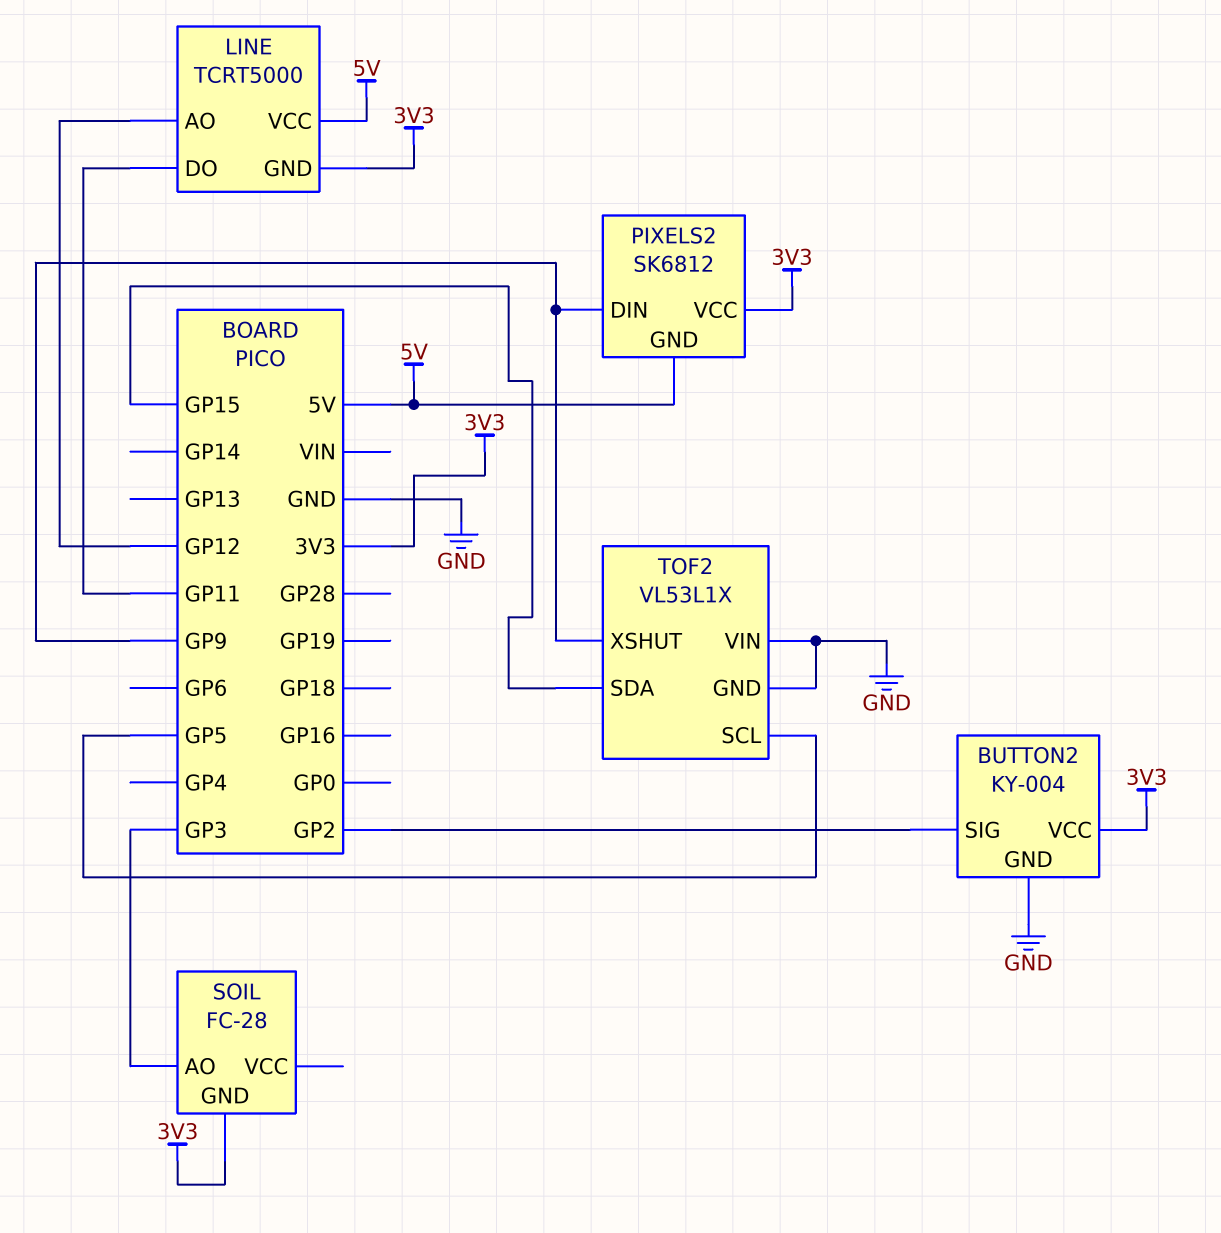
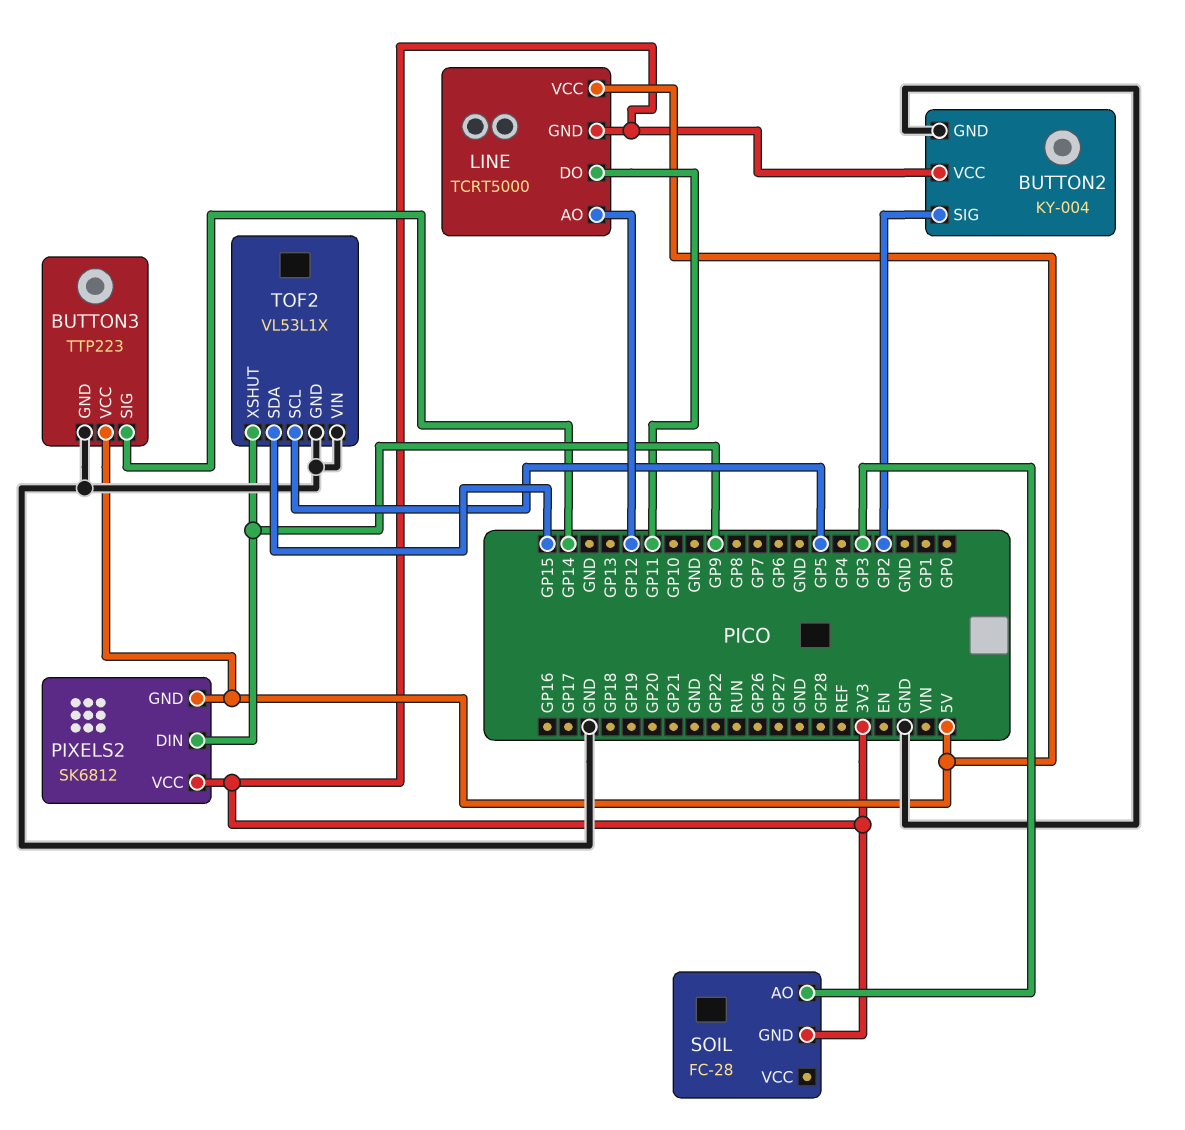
BUTTON3: none -> TTP223
BUTTON3 pin GND: none -> GND
BUTTON3 pin SIG: none -> GP14
BUTTON3 pin VCC: none -> 5V

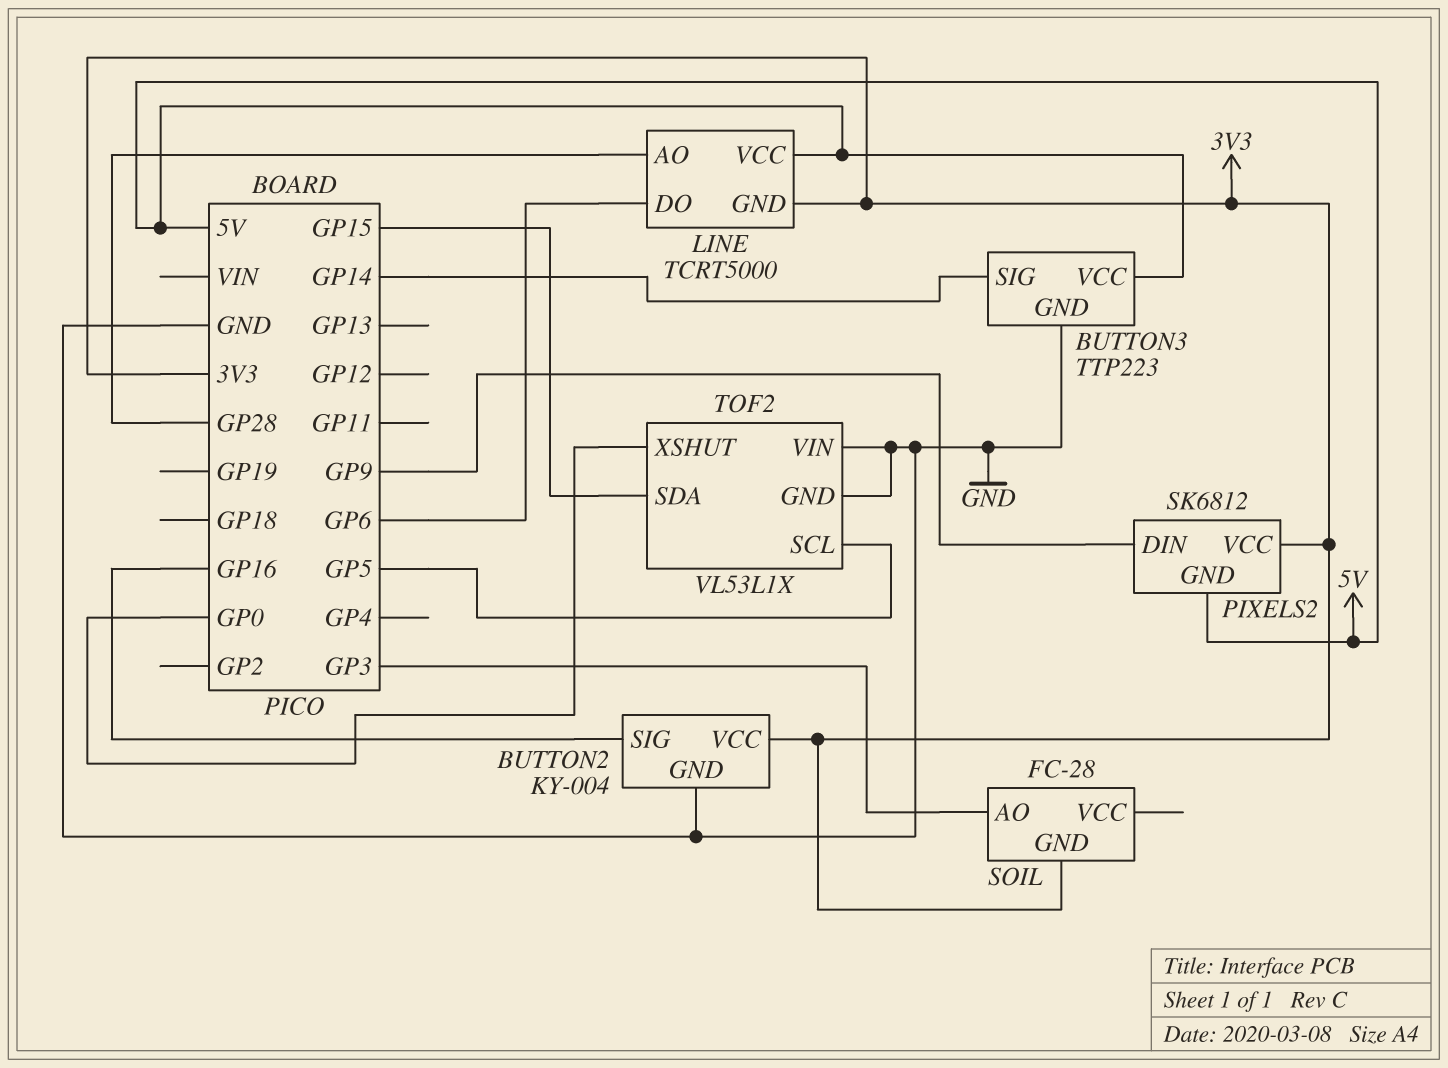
BUTTON2 pin SIG: GP2 -> GP16
LINE pin AO: GP12 -> GP28
LINE pin DO: GP11 -> GP6
TOF2 pin XSHUT: GP9 -> GP0

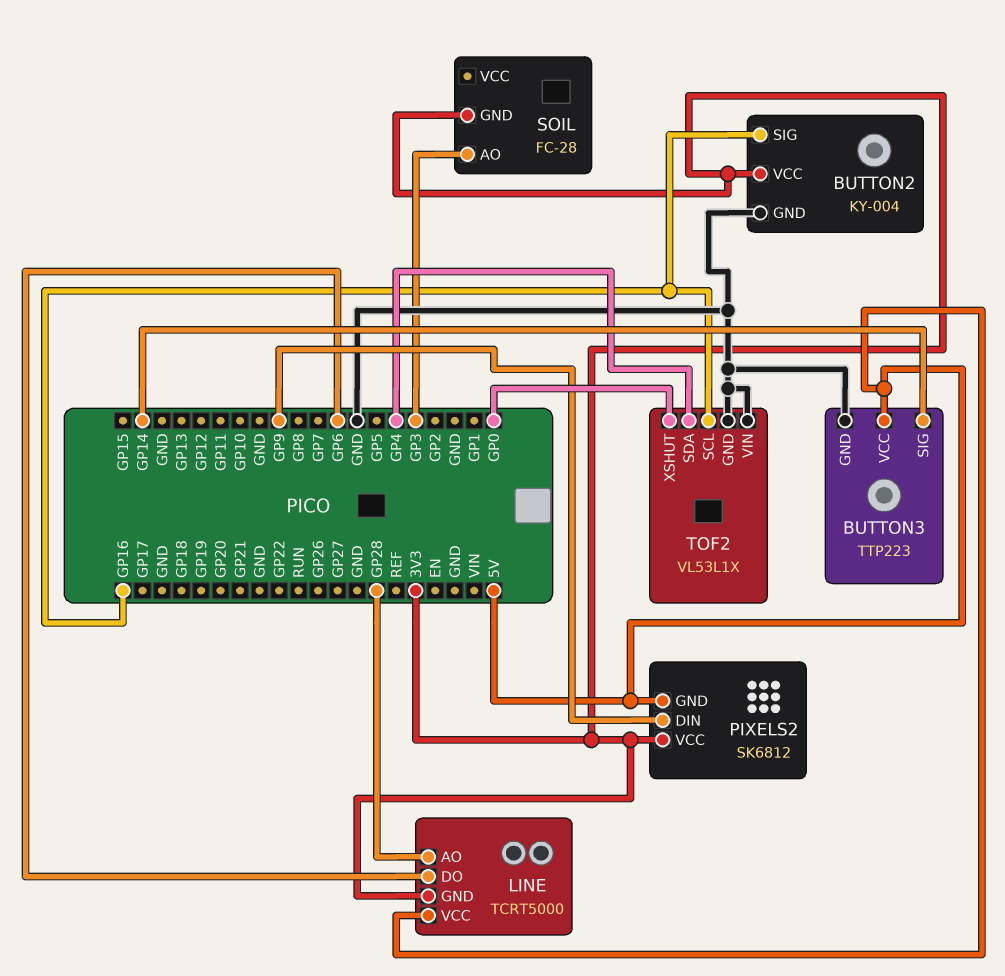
TOF2 pin SCL: GP5 -> GP16
TOF2 pin SDA: GP15 -> GP4

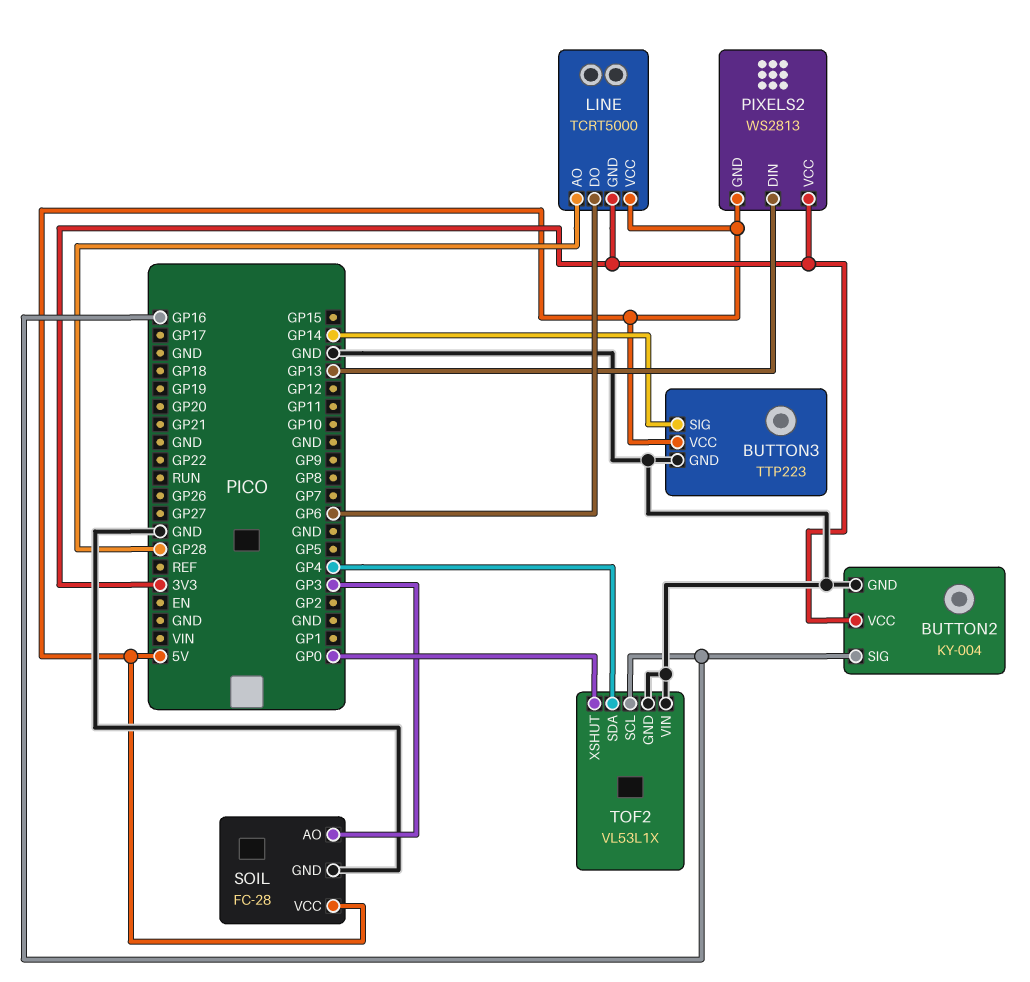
PIXELS2: SK6812 -> WS2813
PIXELS2 pin DIN: GP9 -> GP13
SOIL pin GND: 3V3 -> GND
SOIL pin VCC: none -> 5V

